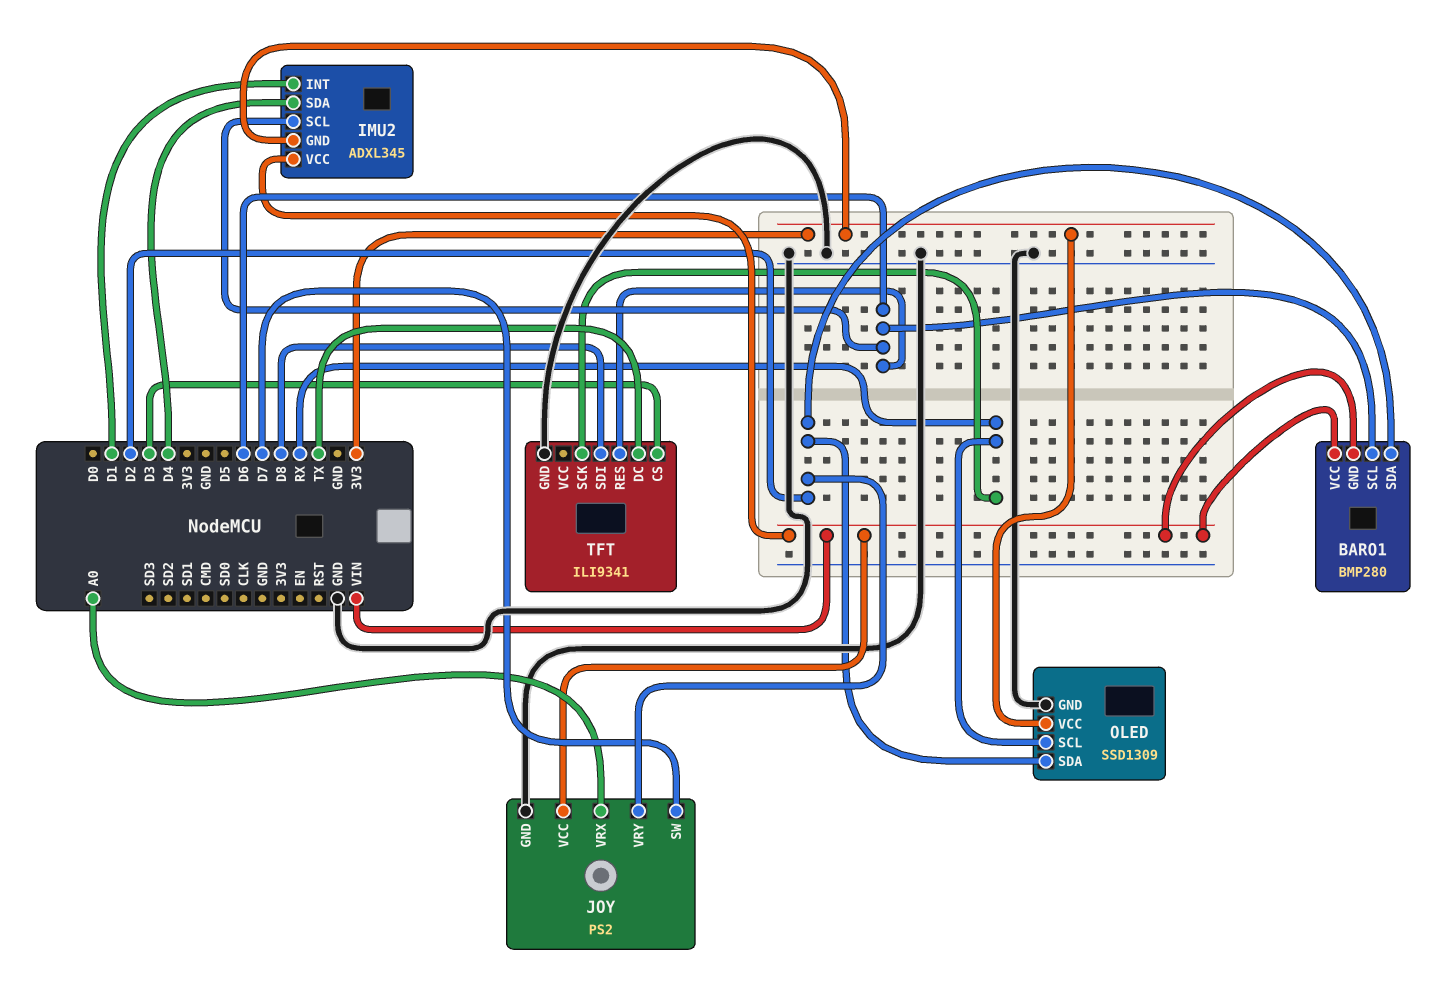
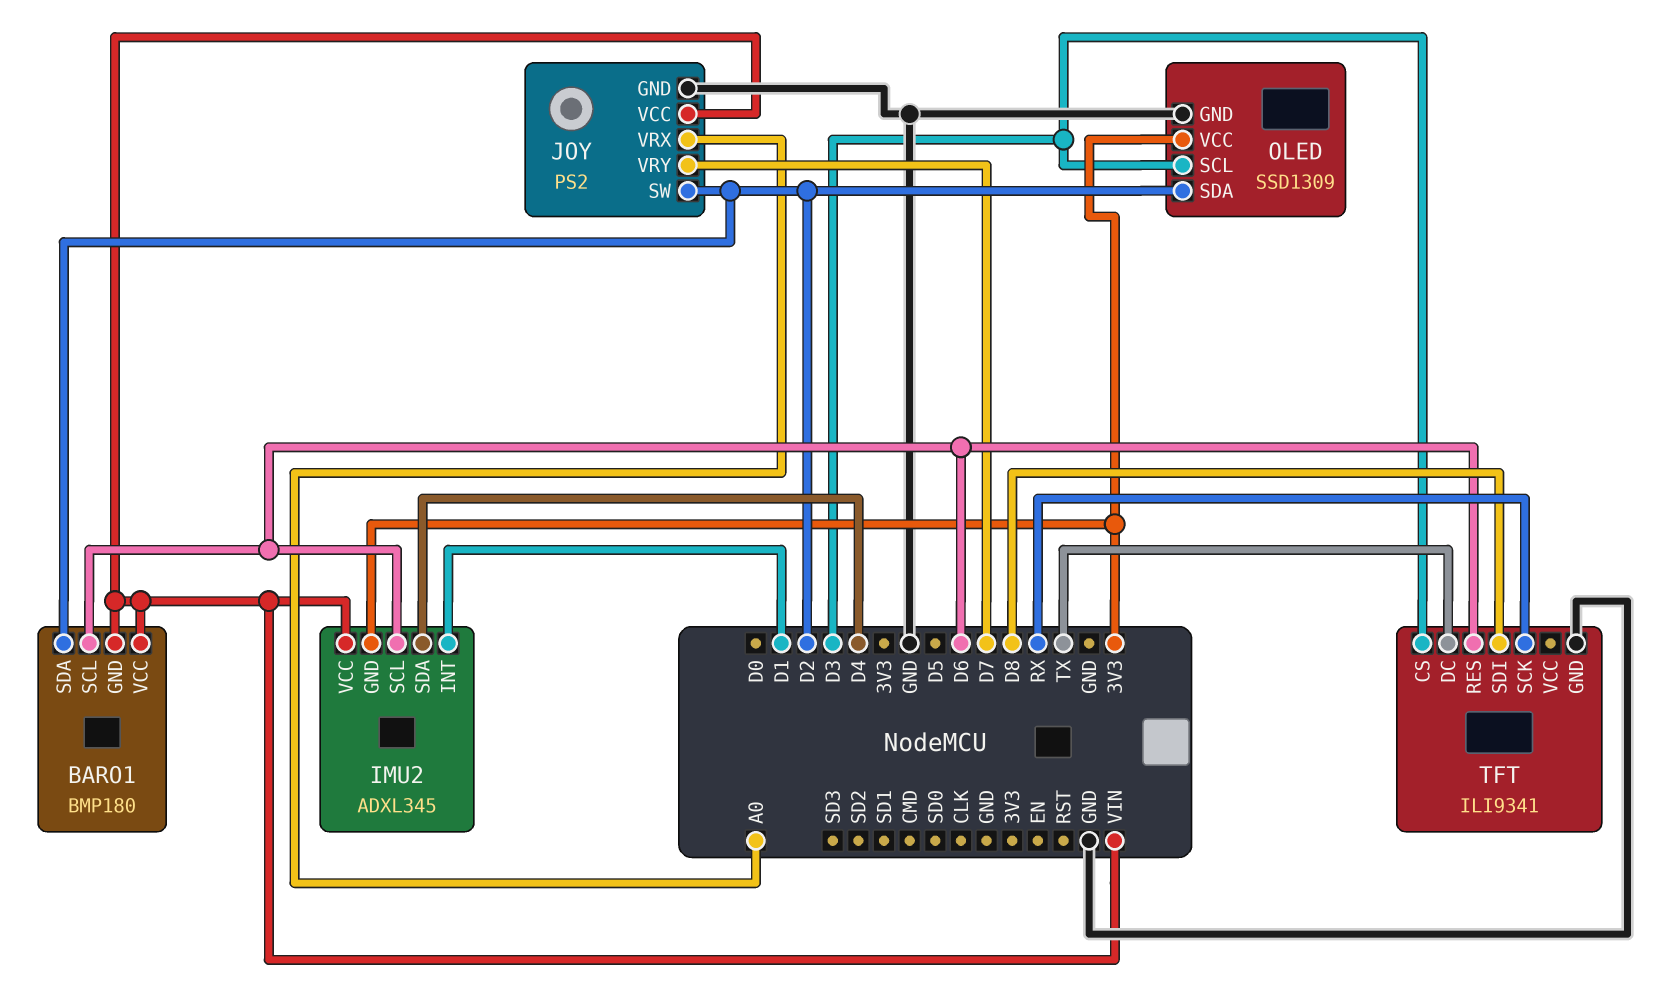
BARO1: BMP280 -> BMP180
JOY pin SW: D7 -> D2
JOY pin VRY: D2 -> D7
OLED pin SCL: RX -> D3

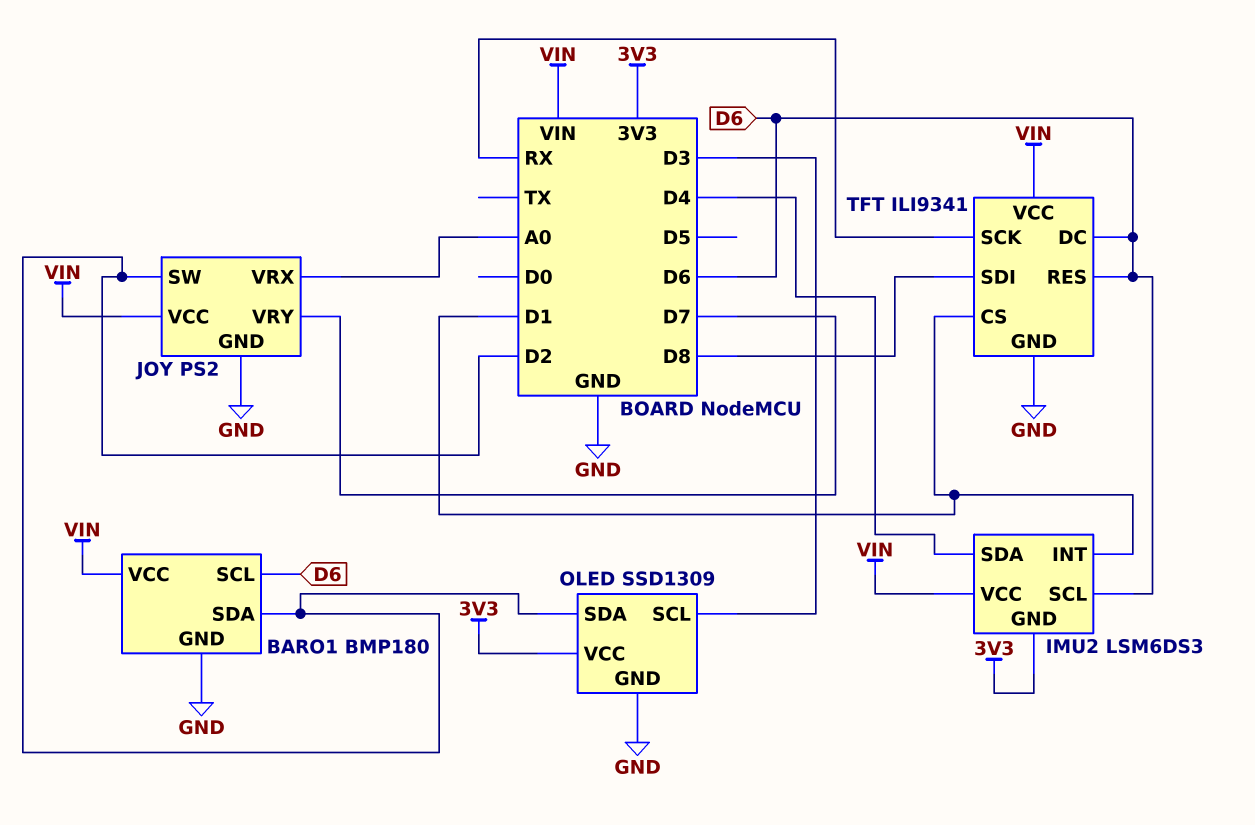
BARO1 pin GND: VIN -> GND
IMU2: ADXL345 -> LSM6DS3
TFT pin CS: D3 -> D1
TFT pin DC: TX -> D6
TFT pin VCC: none -> VIN

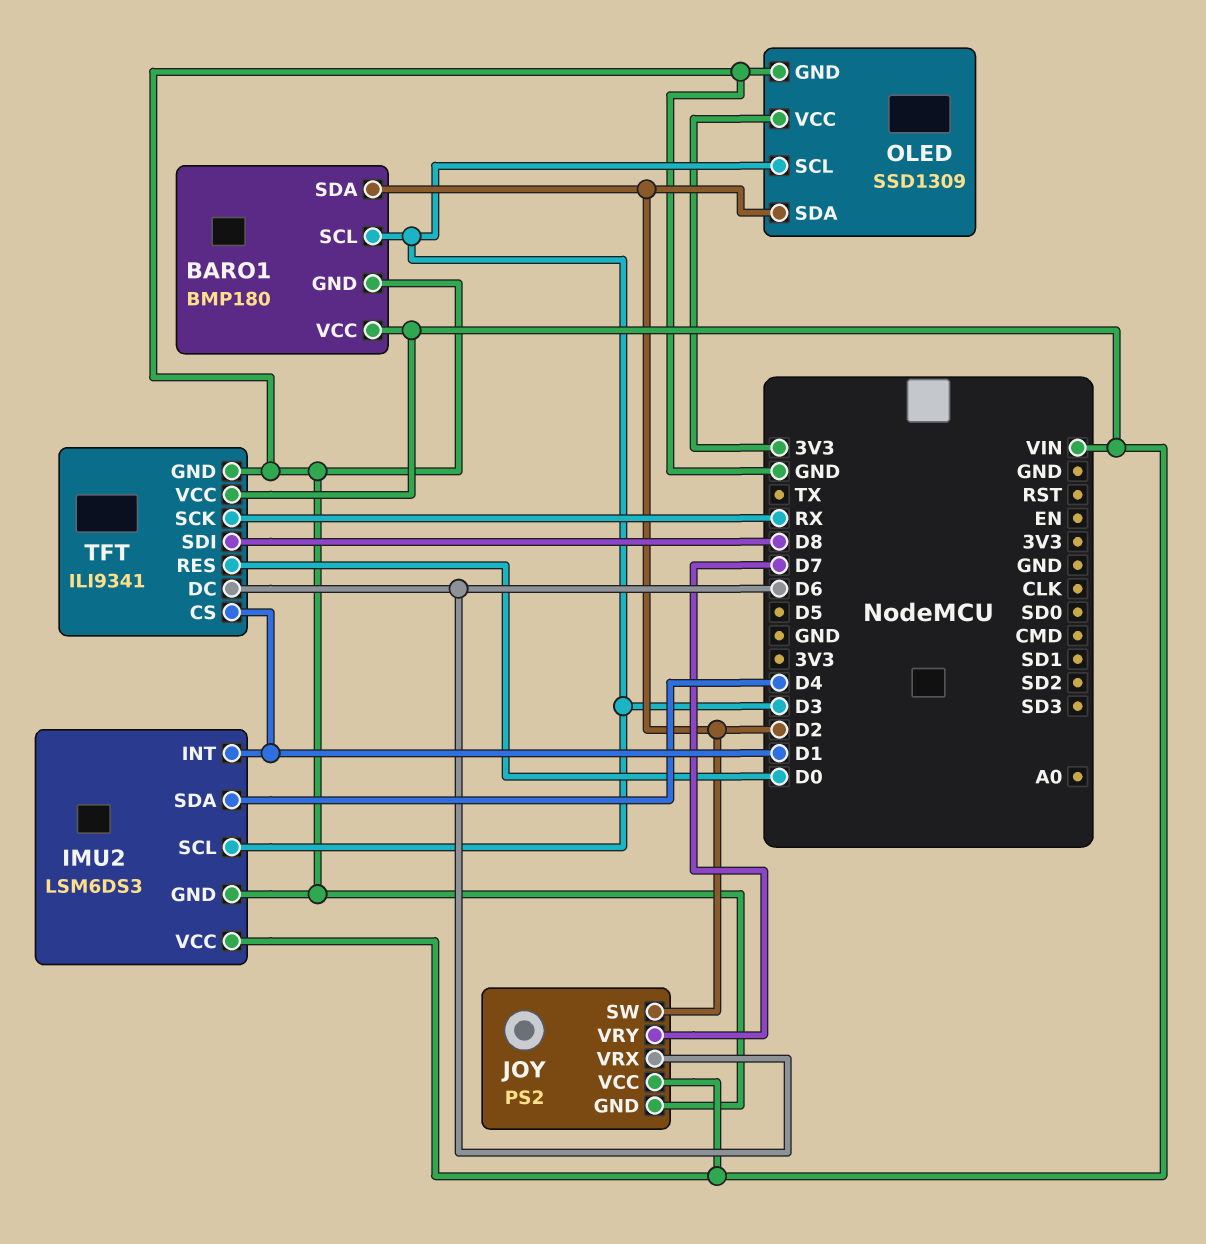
BARO1 pin SCL: D6 -> D3
IMU2 pin GND: 3V3 -> GND
IMU2 pin SCL: D6 -> D3
JOY pin VRX: A0 -> D6
TFT pin RES: D6 -> D0

